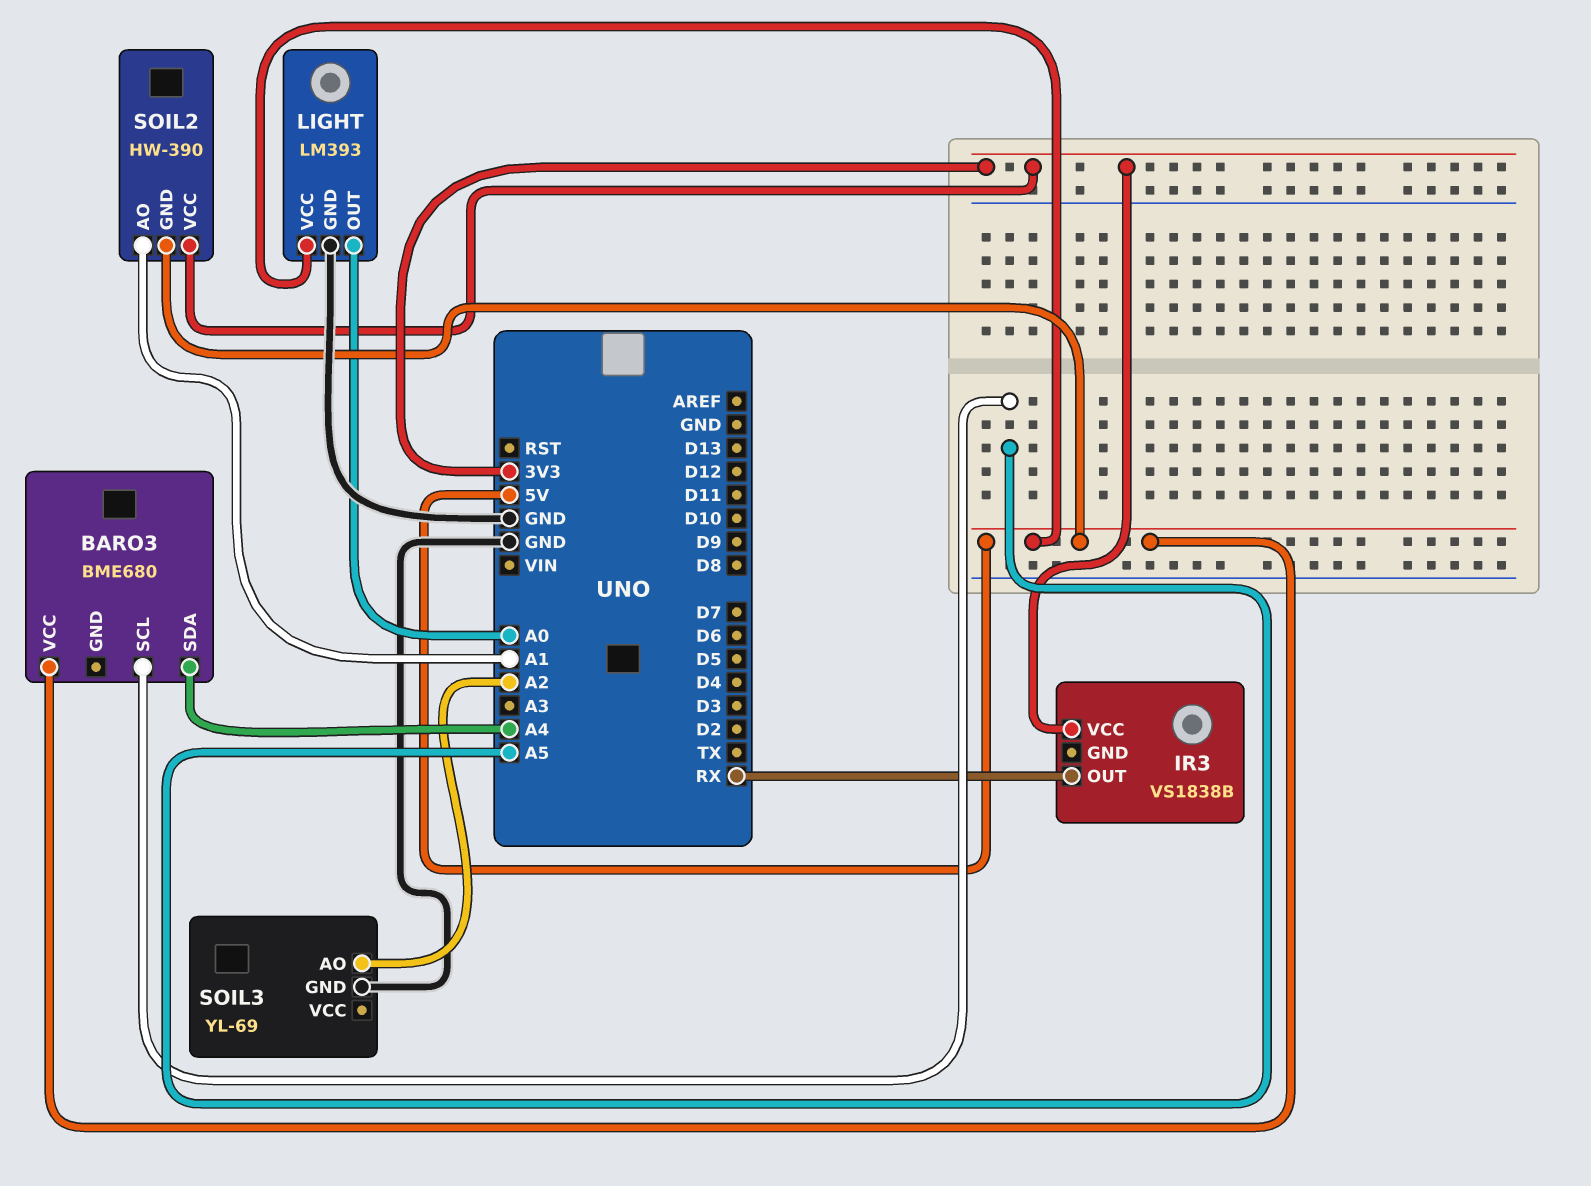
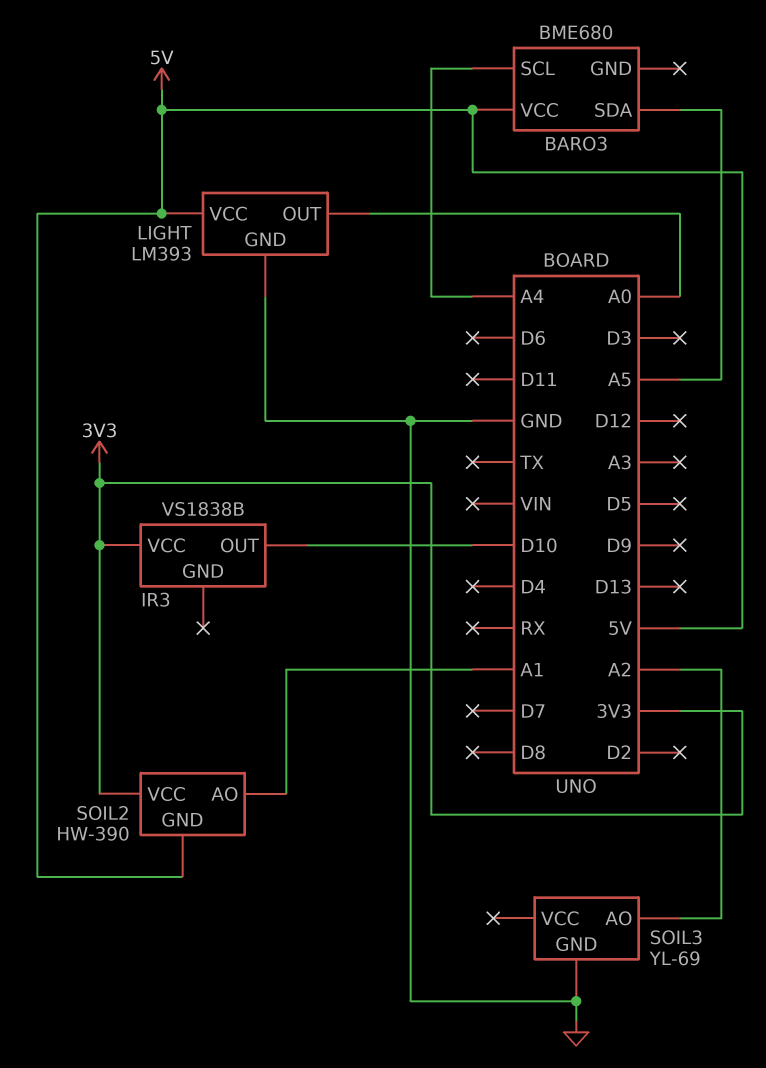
BARO3 pin SCL: A5 -> A4
BARO3 pin SDA: A4 -> A5
IR3 pin OUT: RX -> D10

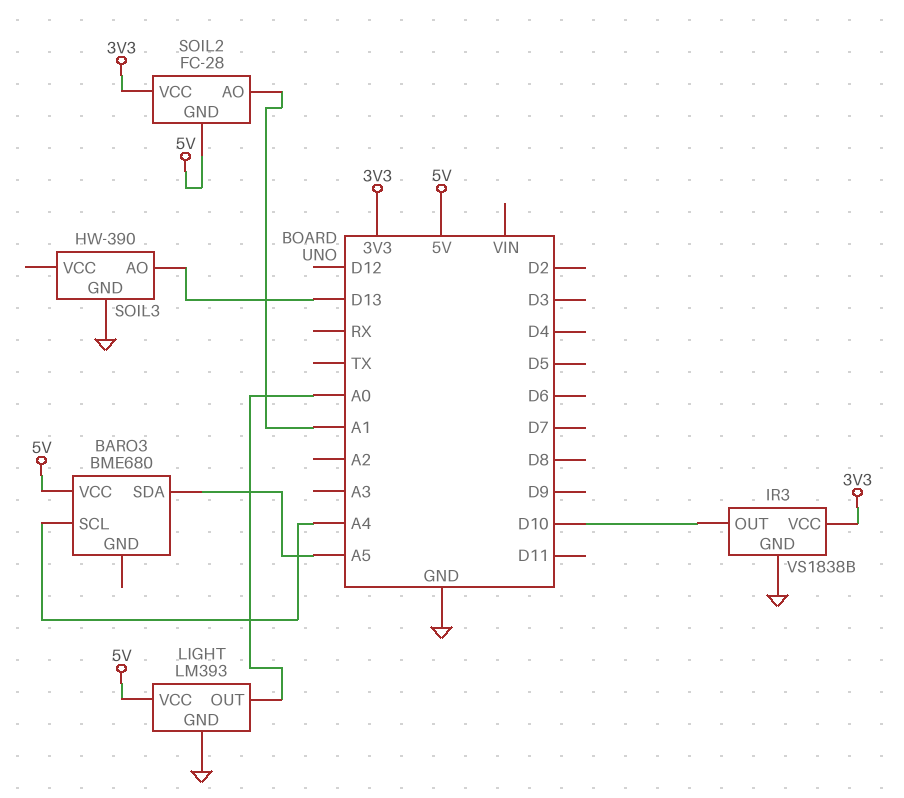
IR3 pin GND: none -> GND
SOIL2: HW-390 -> FC-28
SOIL3: YL-69 -> HW-390
SOIL3 pin AO: A2 -> D13

